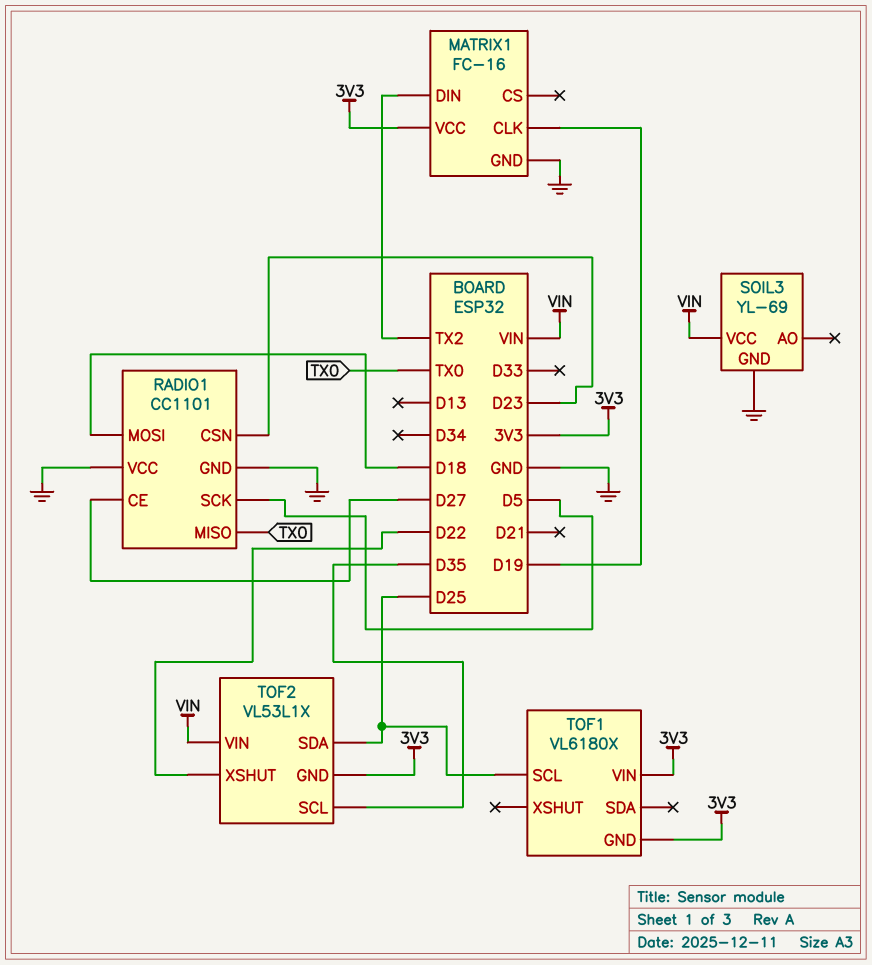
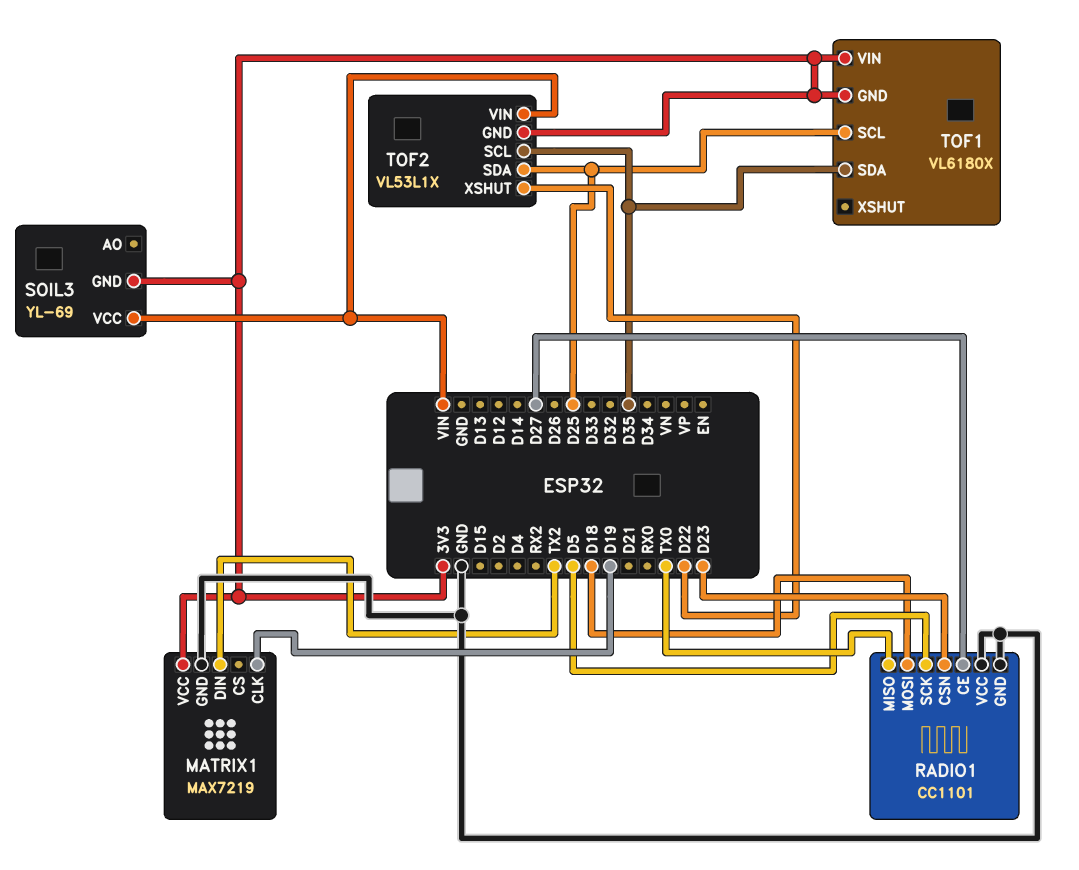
MATRIX1: FC-16 -> MAX7219
SOIL3 pin GND: GND -> 3V3
TOF1 pin SDA: none -> D35

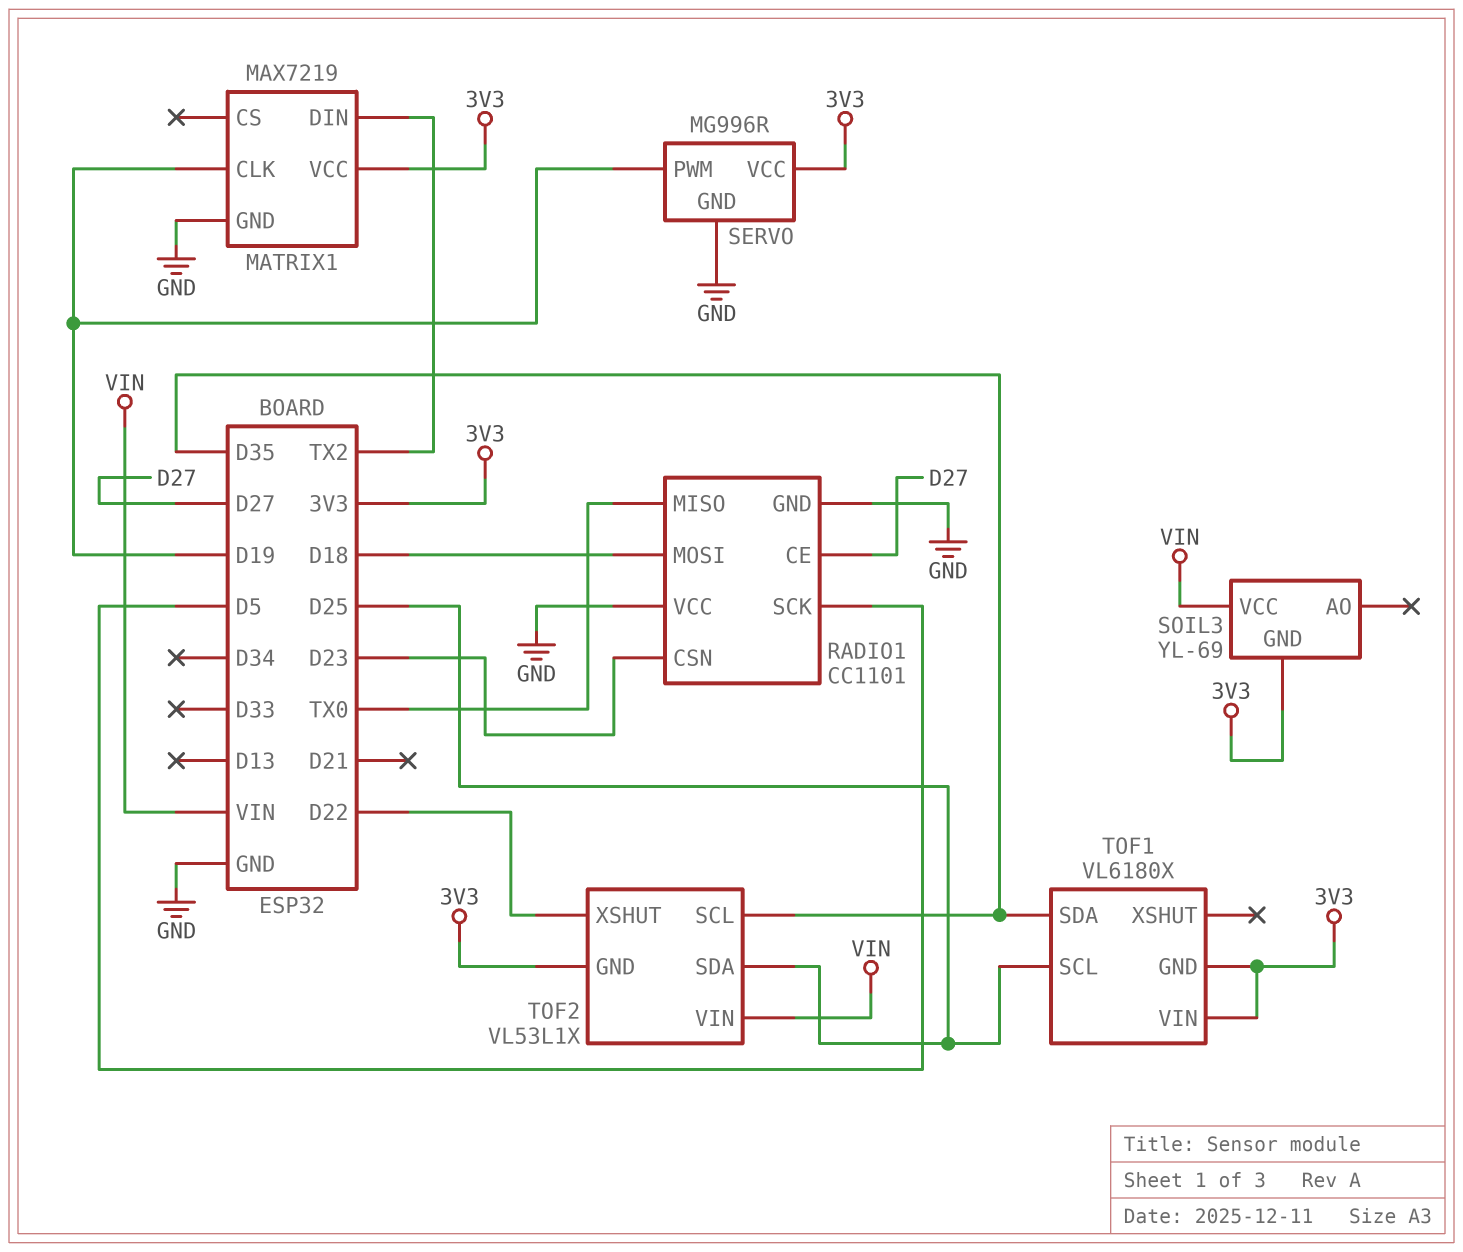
SERVO: none -> MG996R
SERVO pin GND: none -> GND
SERVO pin PWM: none -> D19
SERVO pin VCC: none -> 3V3

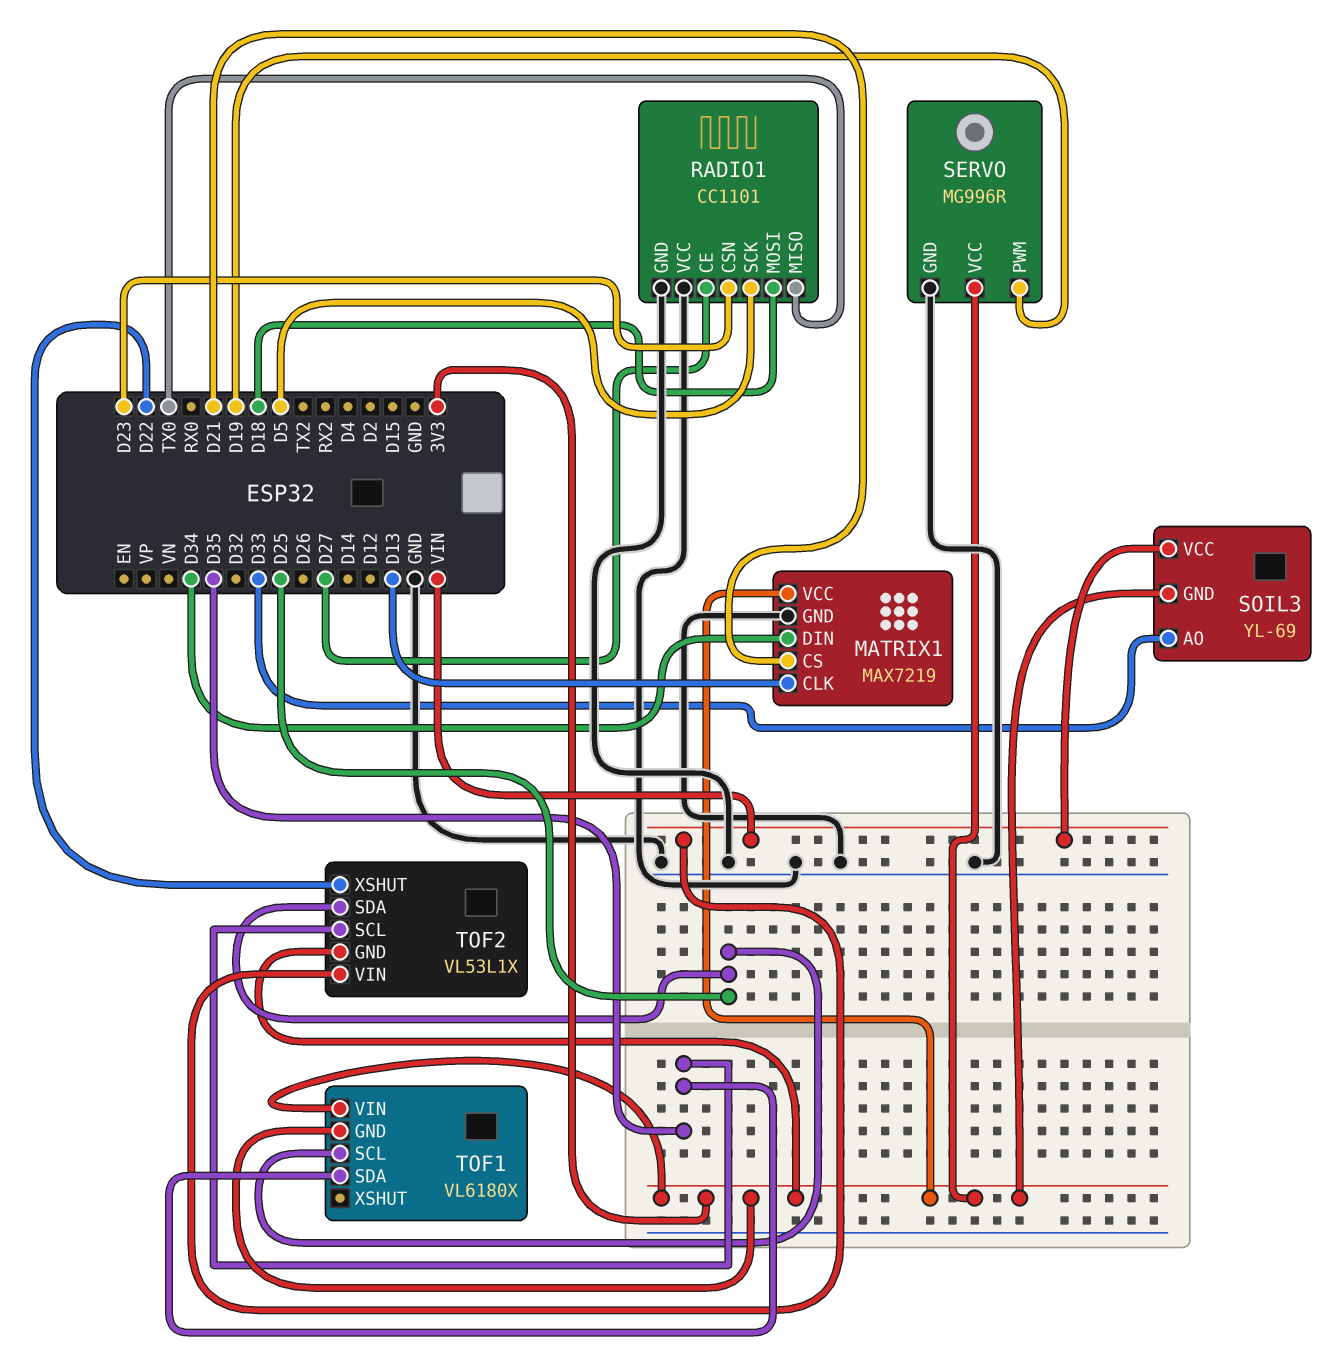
MATRIX1 pin CLK: D19 -> D13
MATRIX1 pin CS: none -> D21
MATRIX1 pin DIN: TX2 -> D34
SOIL3 pin AO: none -> D33

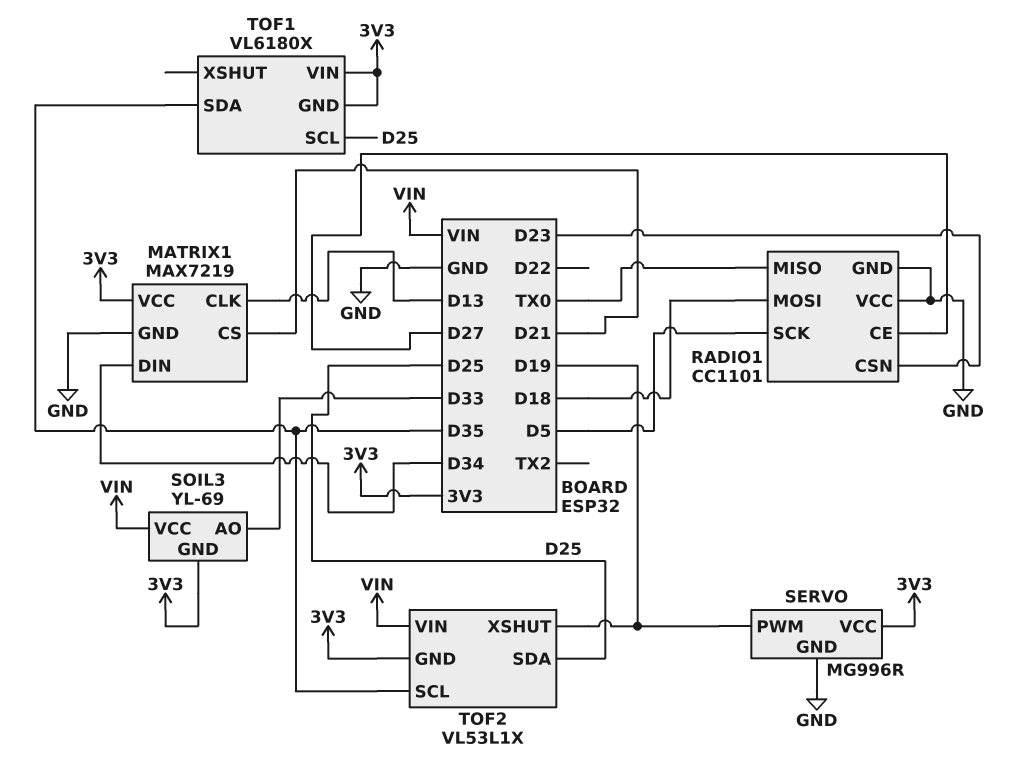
TOF2 pin XSHUT: D22 -> D19

